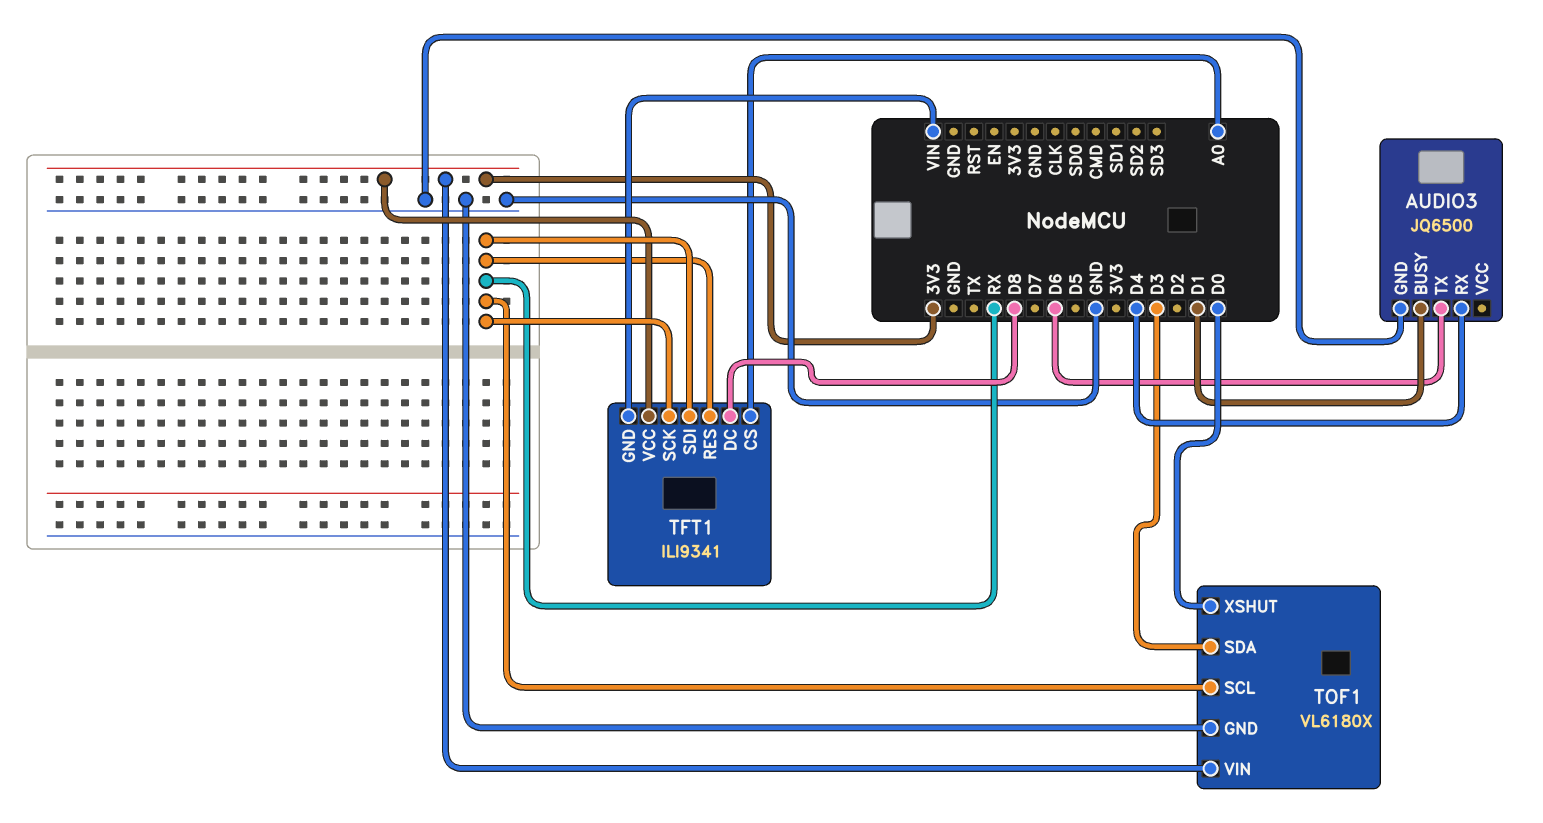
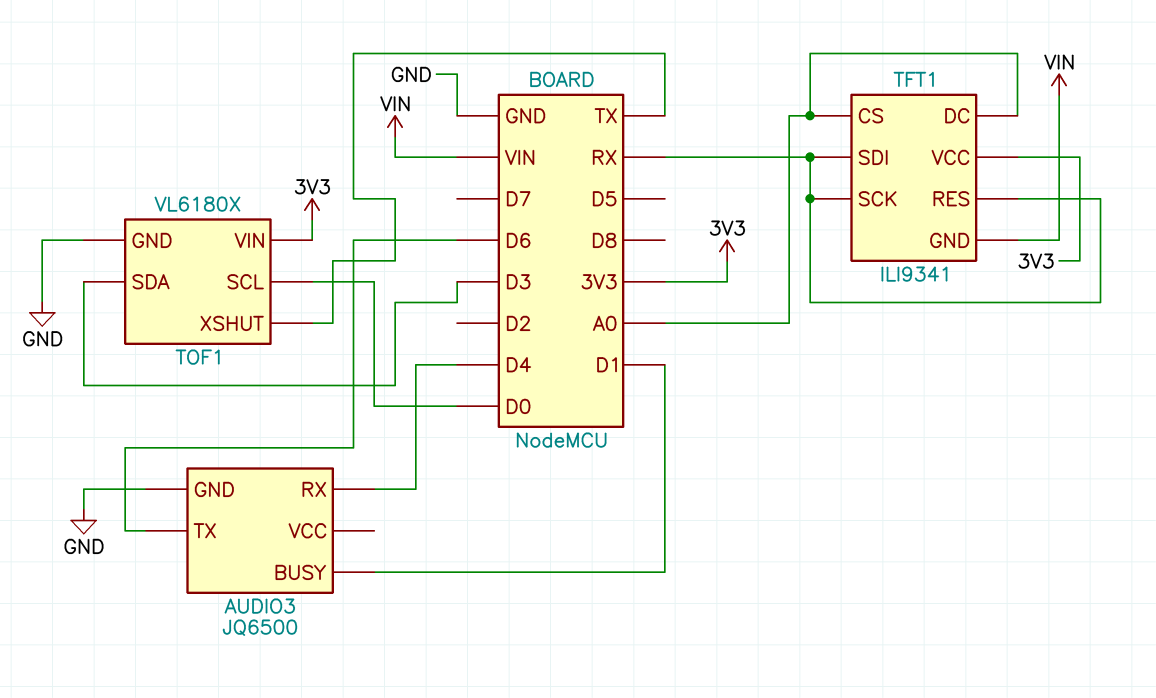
TFT1 pin DC: D8 -> A0
TOF1 pin SCL: RX -> D0
TOF1 pin XSHUT: D0 -> TX

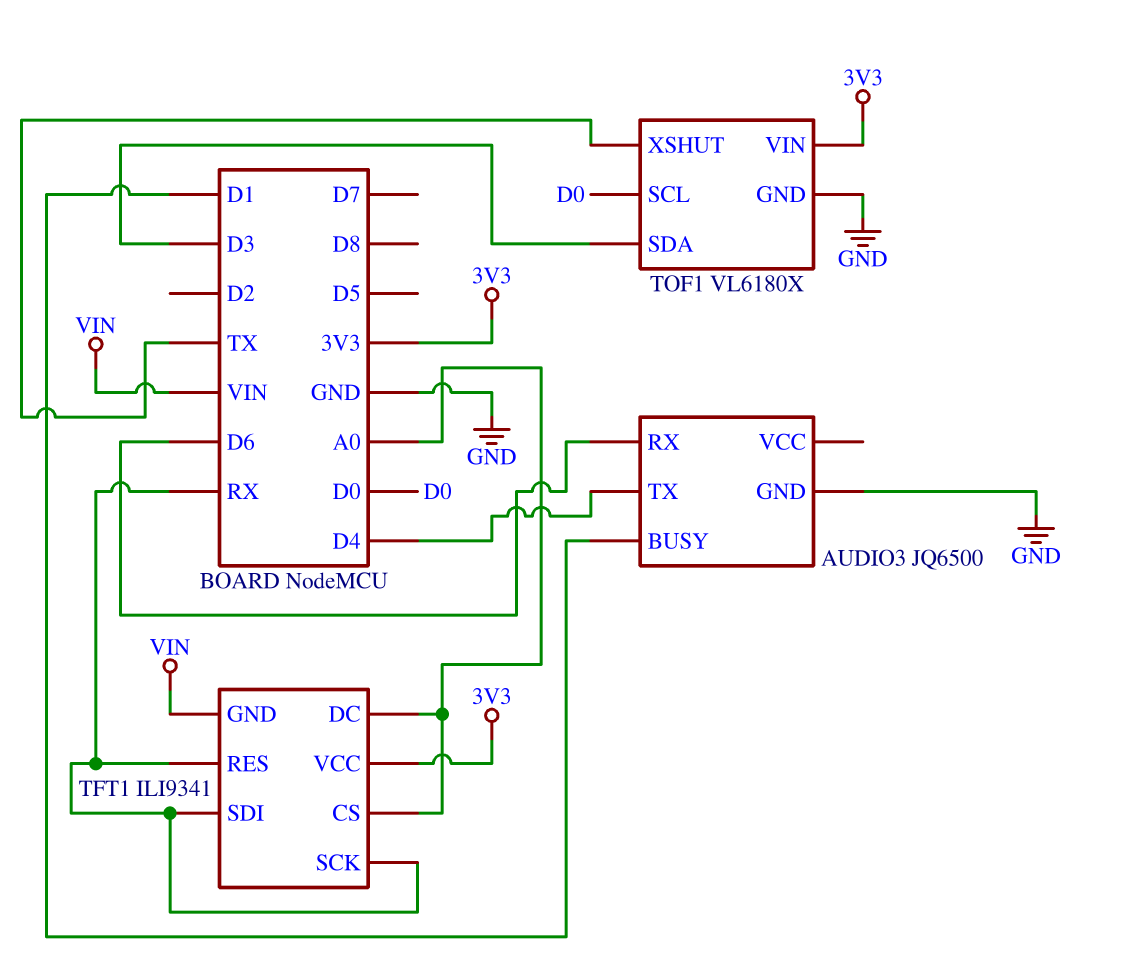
AUDIO3 pin RX: D4 -> D6
AUDIO3 pin TX: D6 -> D4

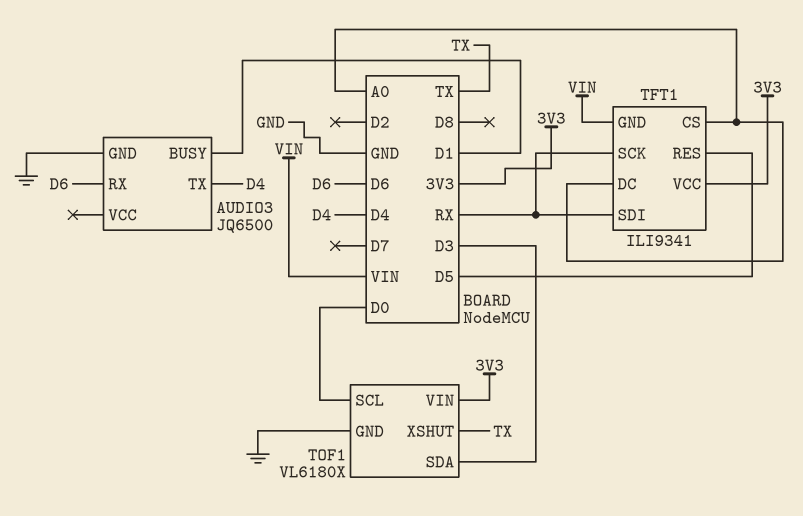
TFT1 pin RES: RX -> D5

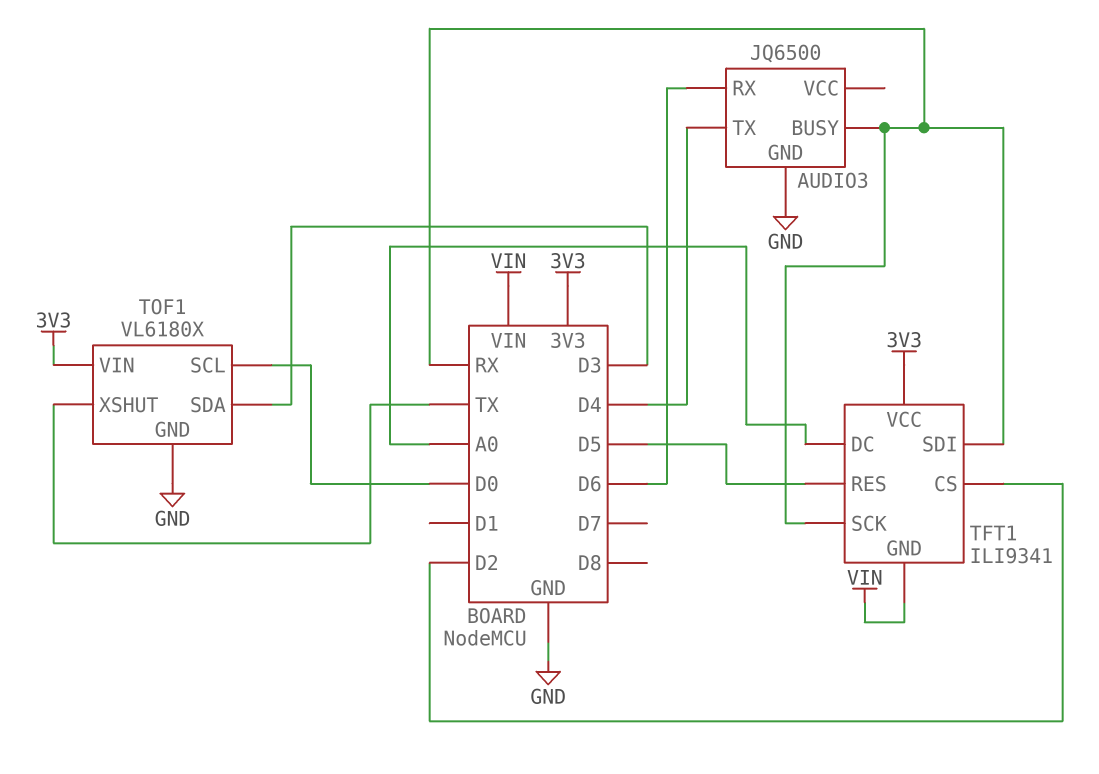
AUDIO3 pin BUSY: D1 -> RX
TFT1 pin CS: A0 -> D2

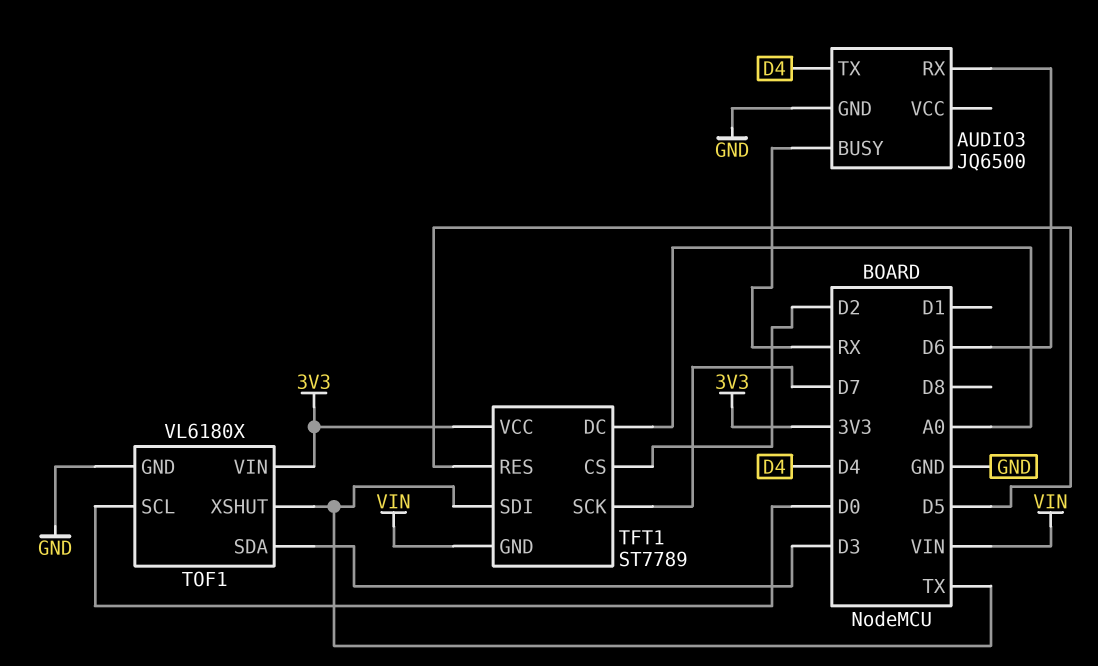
TFT1: ILI9341 -> ST7789
TFT1 pin SCK: RX -> D7
TFT1 pin SDI: RX -> TX

